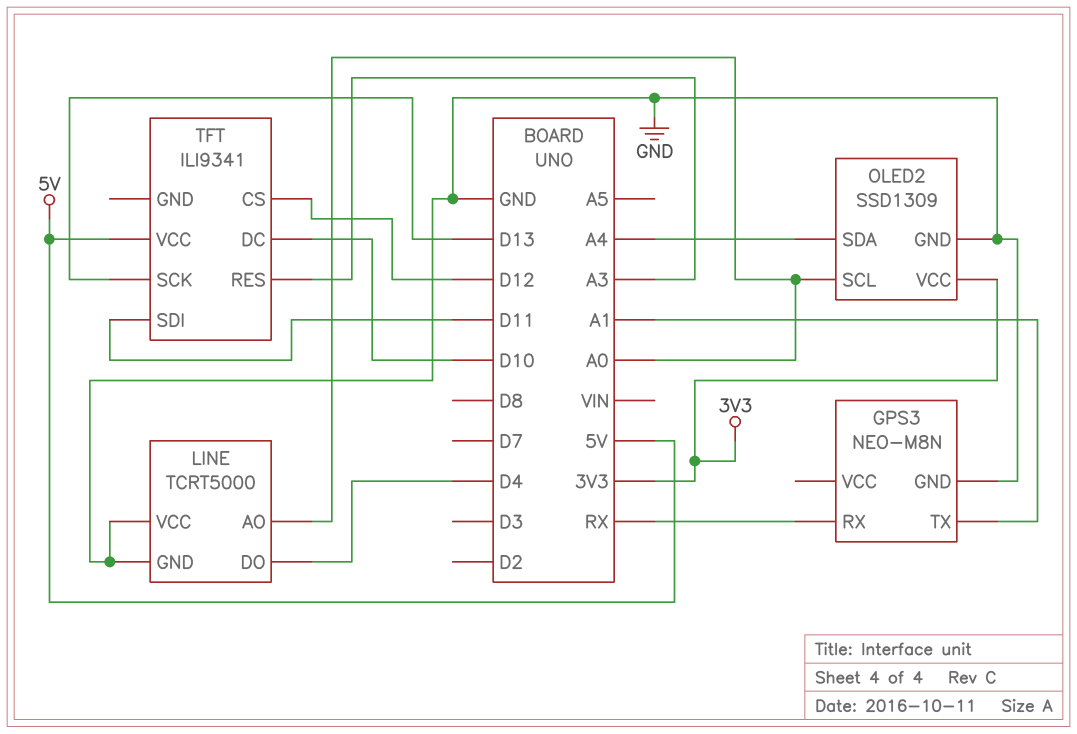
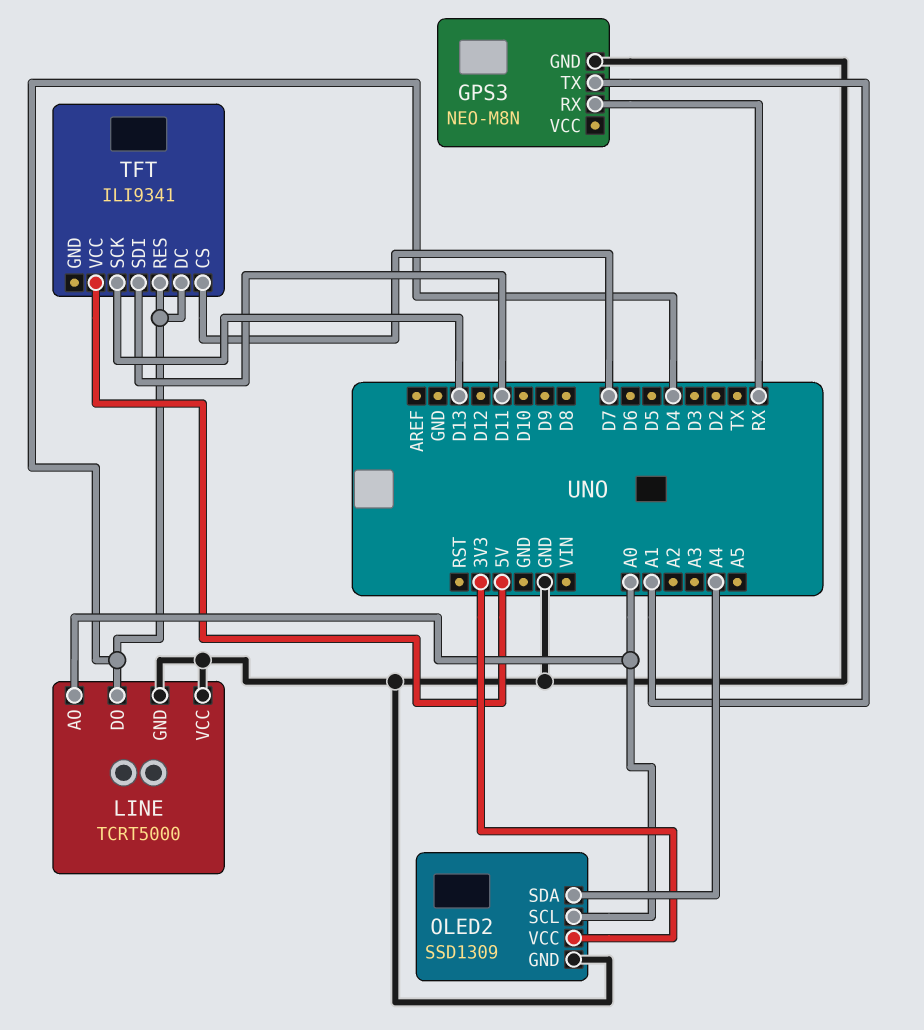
TFT pin CS: D12 -> D7
TFT pin DC: D10 -> D4
TFT pin RES: A3 -> D4

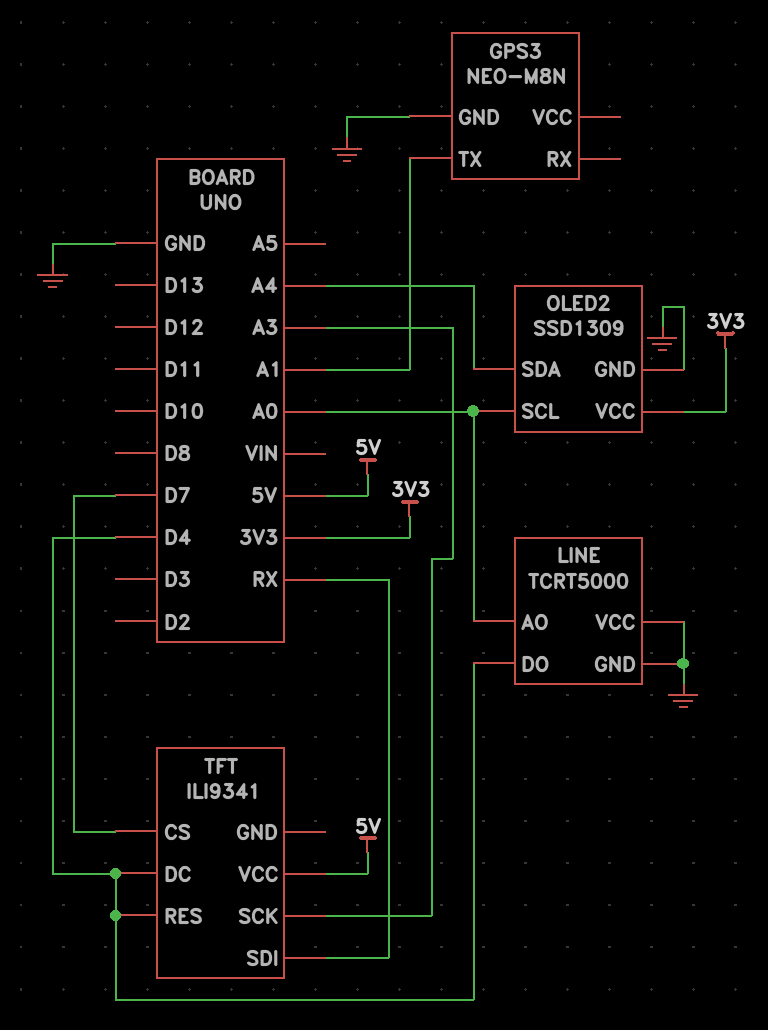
GPS3 pin RX: RX -> none
TFT pin SCK: D13 -> A3
TFT pin SDI: D11 -> RX

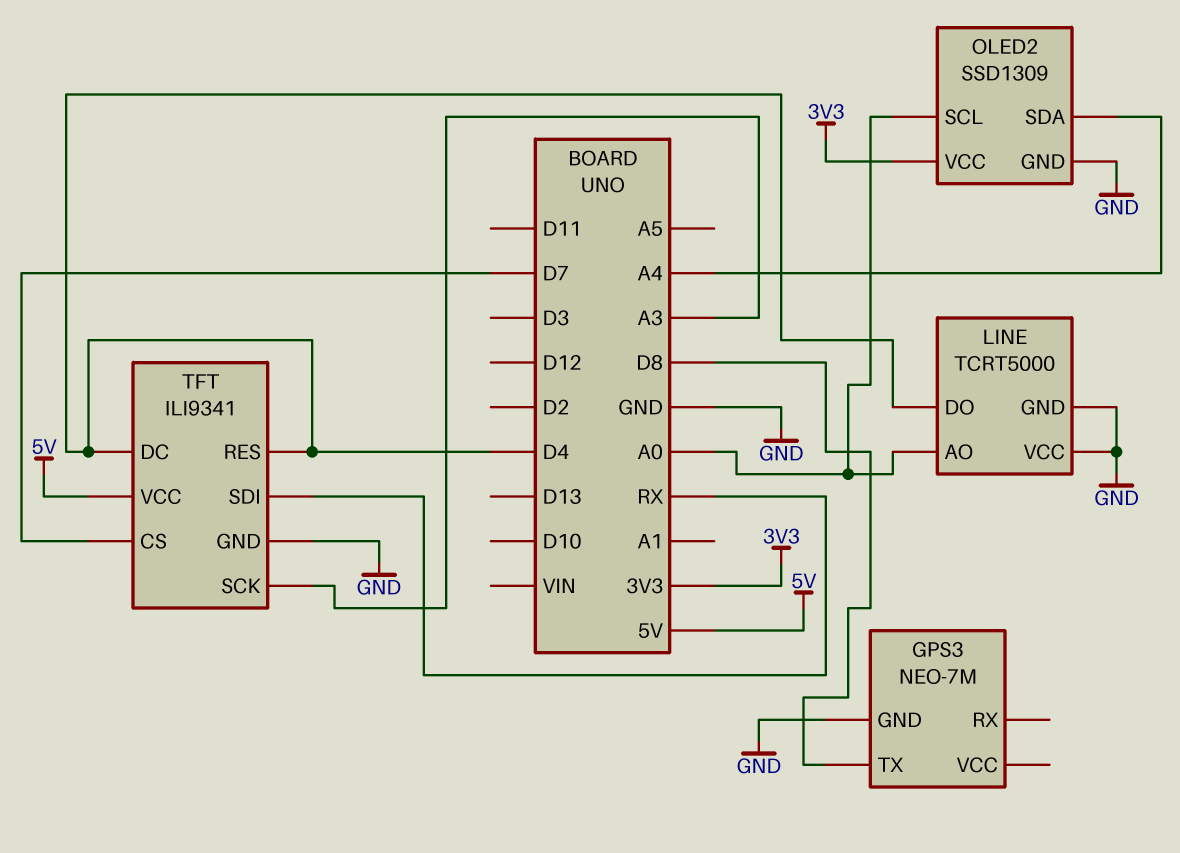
GPS3: NEO-M8N -> NEO-7M
GPS3 pin TX: A1 -> D8
TFT pin GND: none -> GND

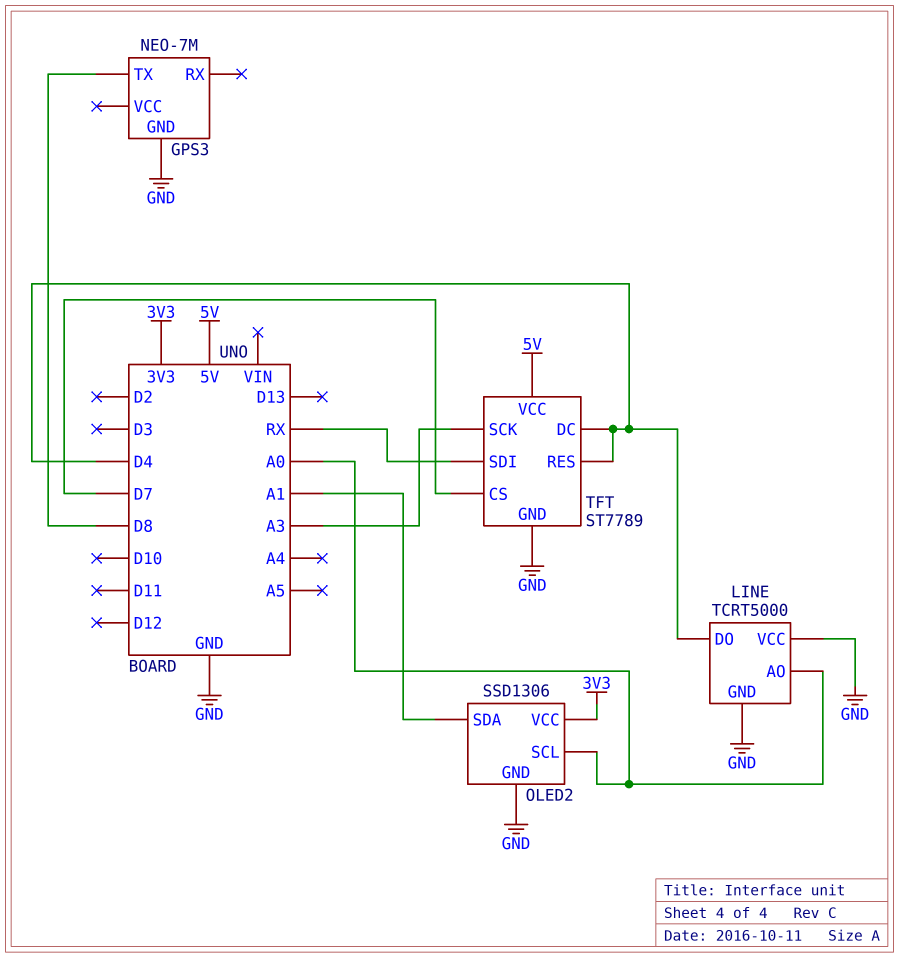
OLED2: SSD1309 -> SSD1306
OLED2 pin SDA: A4 -> A1
TFT: ILI9341 -> ST7789

